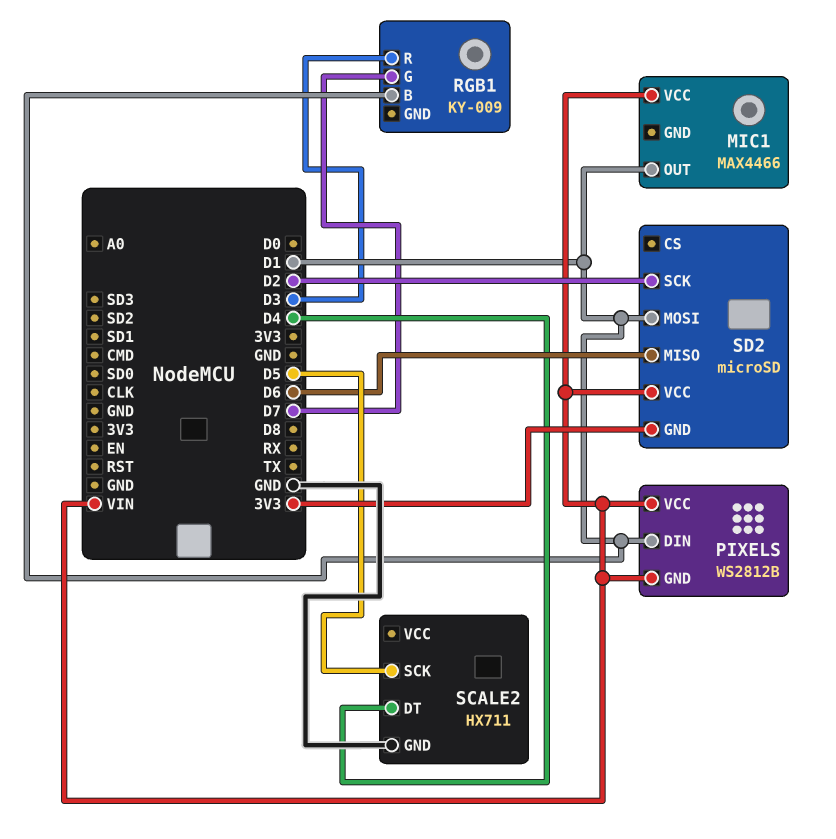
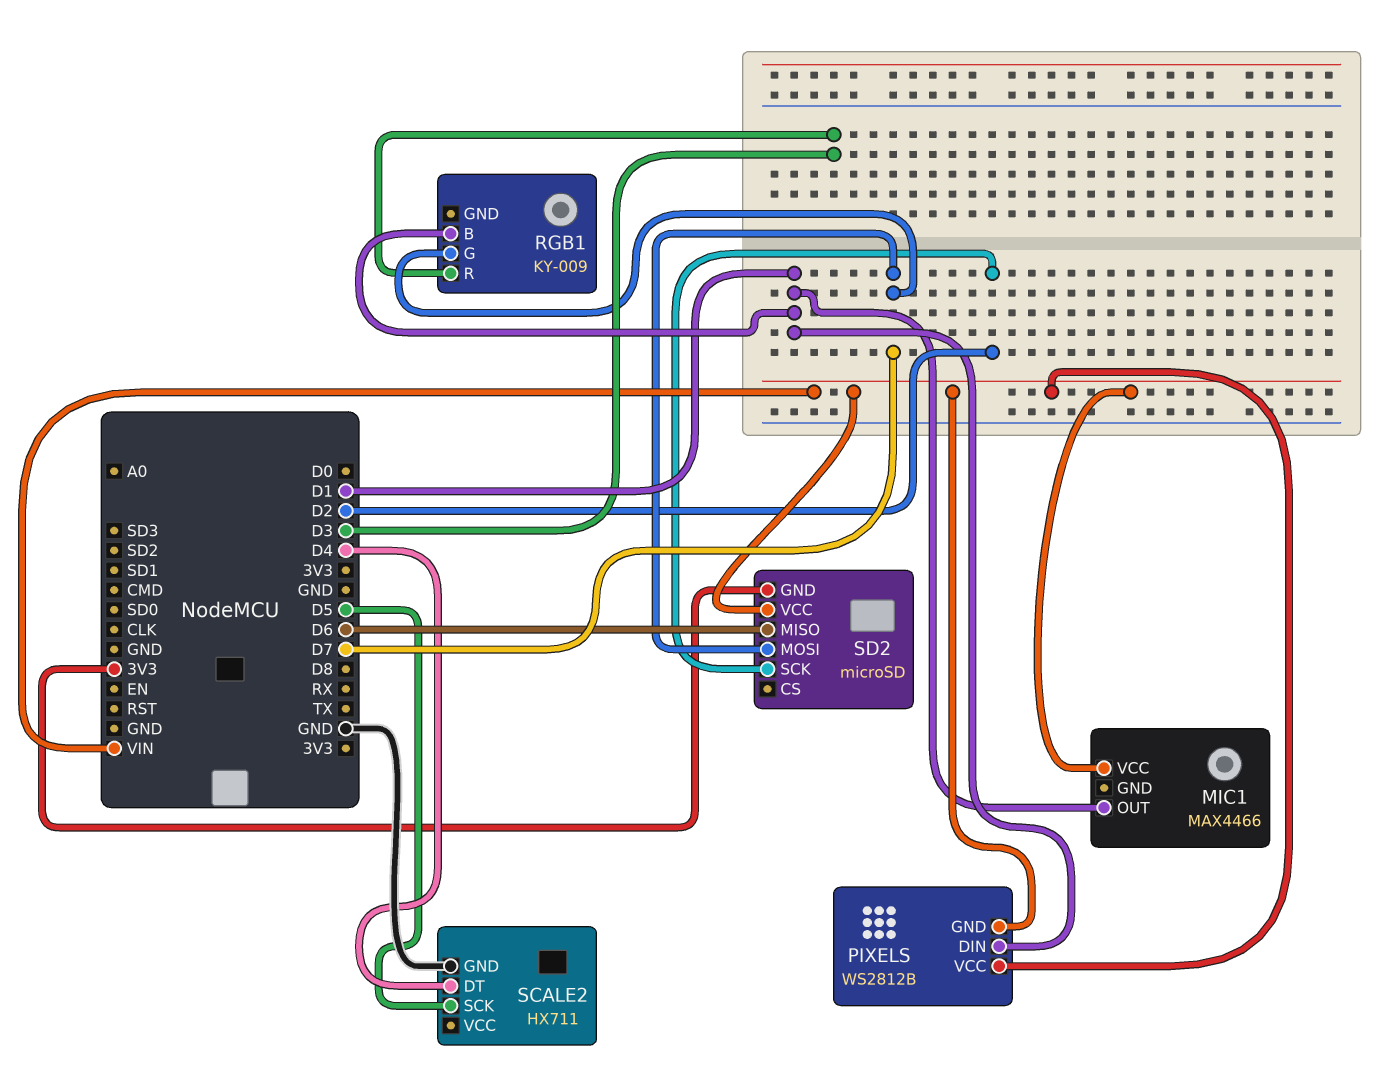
SD2 pin MOSI: D1 -> D7

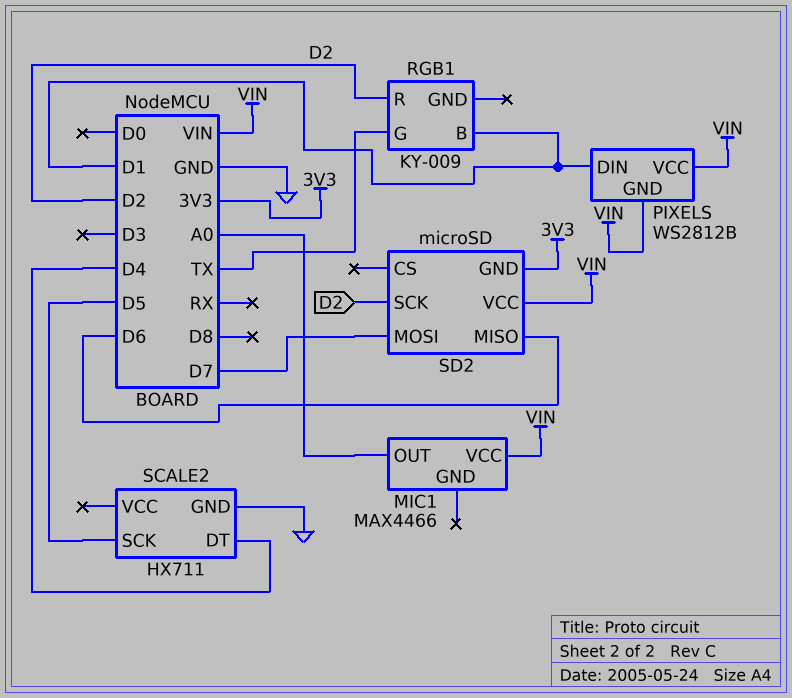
MIC1 pin OUT: D1 -> A0
RGB1 pin G: D7 -> TX
RGB1 pin R: D3 -> D2

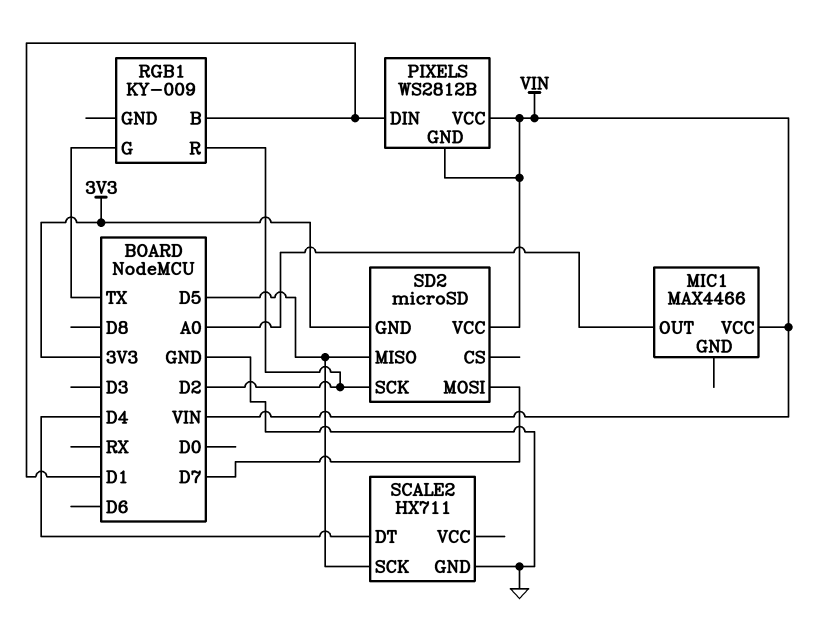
SD2 pin MISO: D6 -> D5

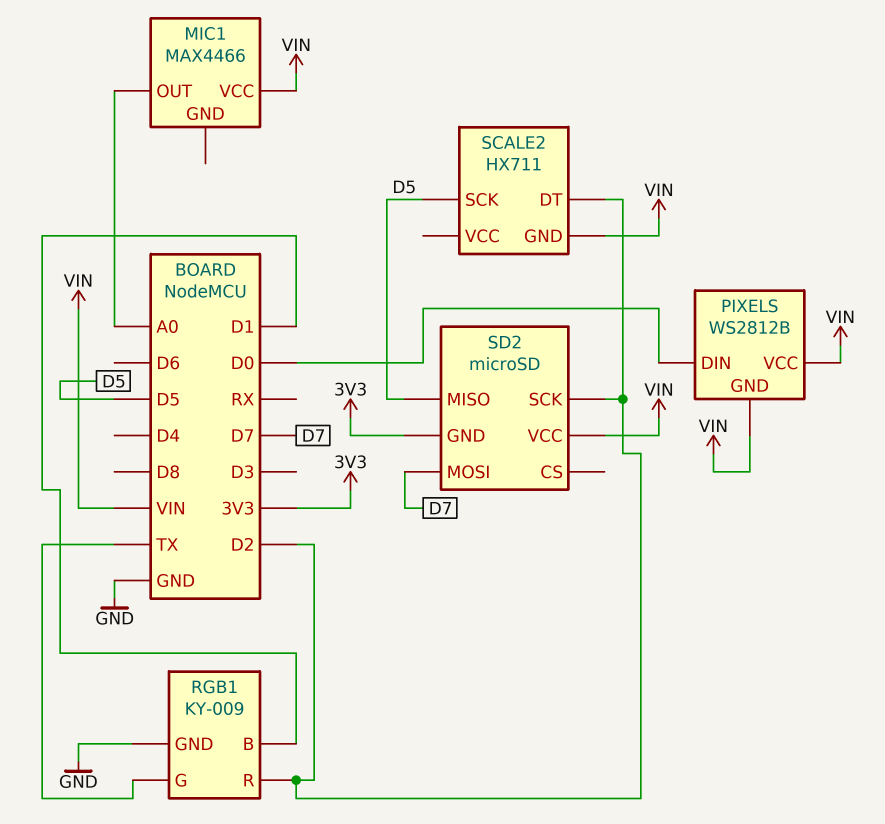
PIXELS pin DIN: D1 -> D0
RGB1 pin GND: none -> GND
SCALE2 pin DT: D4 -> D2
SCALE2 pin GND: GND -> VIN

